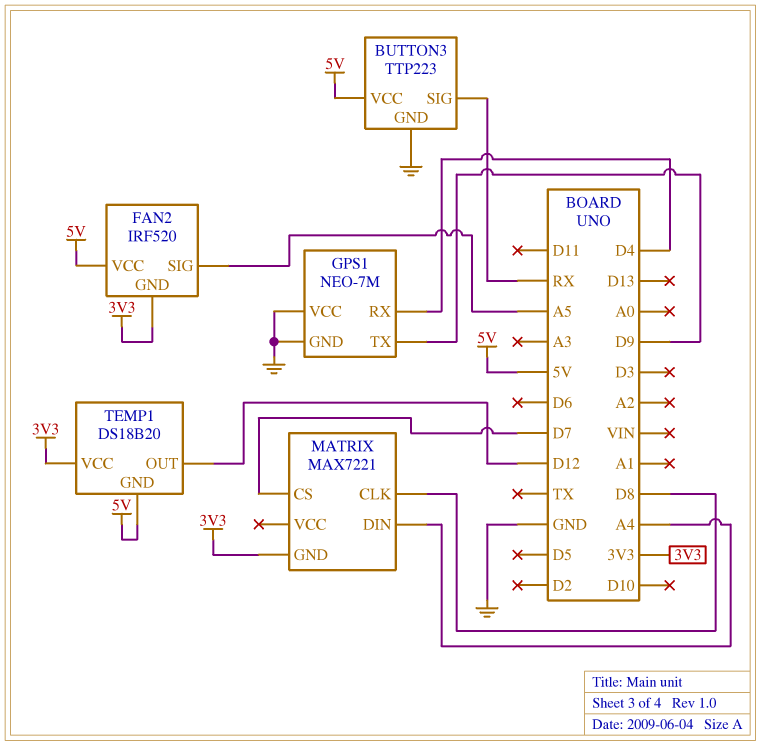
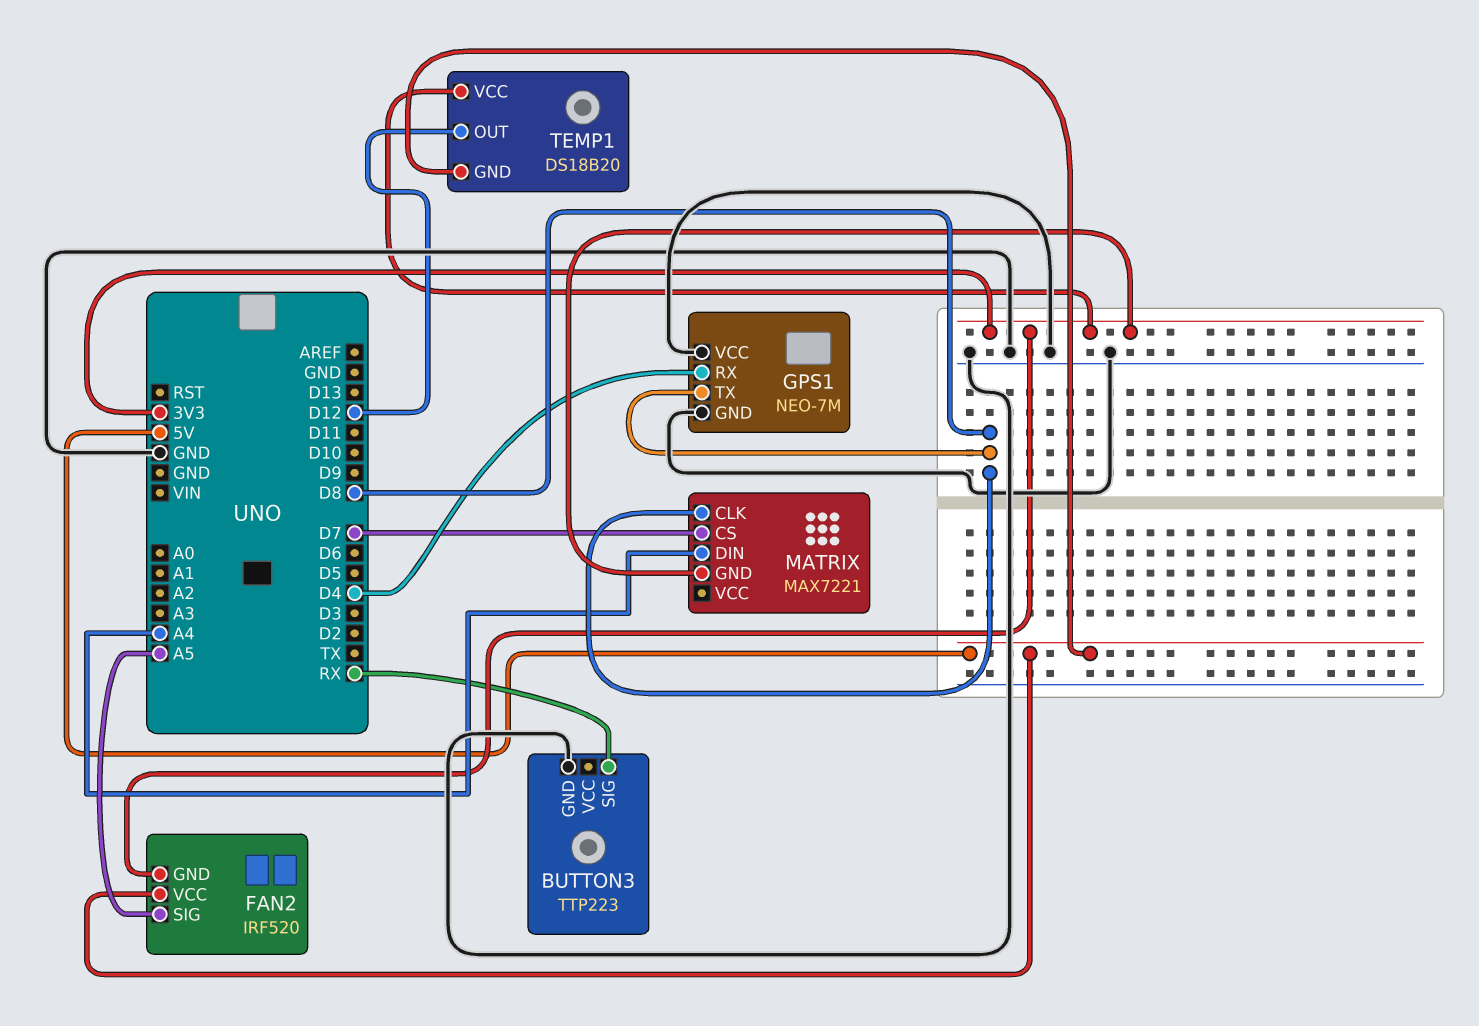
BUTTON3 pin VCC: 5V -> none
GPS1 pin TX: D9 -> D8

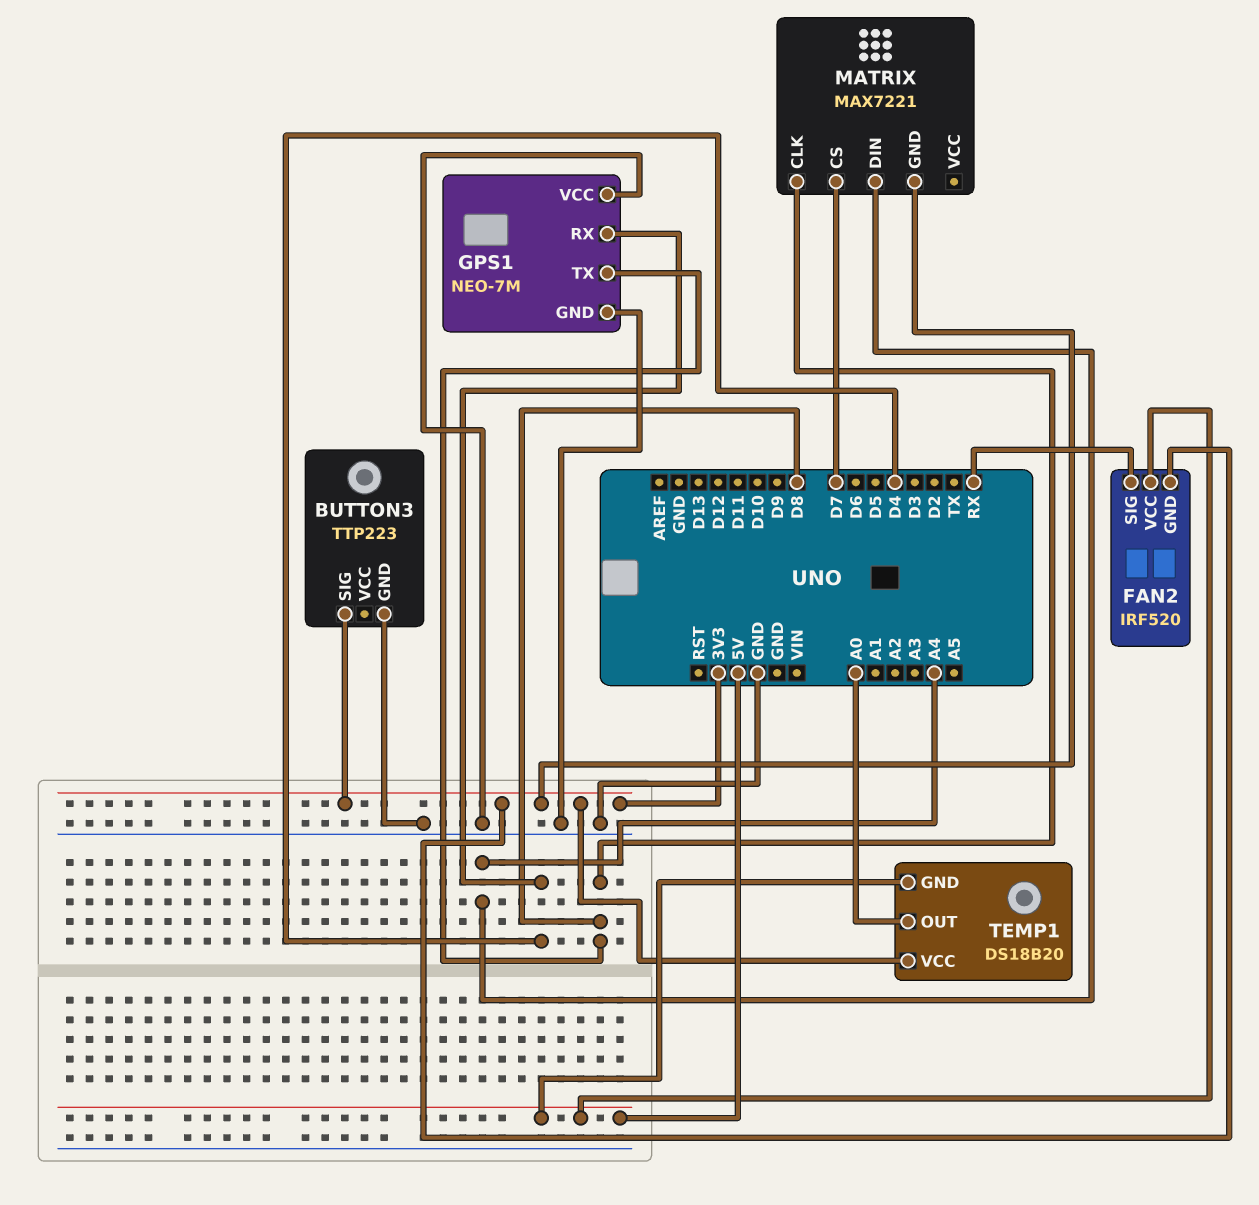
BUTTON3 pin SIG: RX -> 3V3
FAN2 pin SIG: A5 -> RX
TEMP1 pin OUT: D12 -> A0

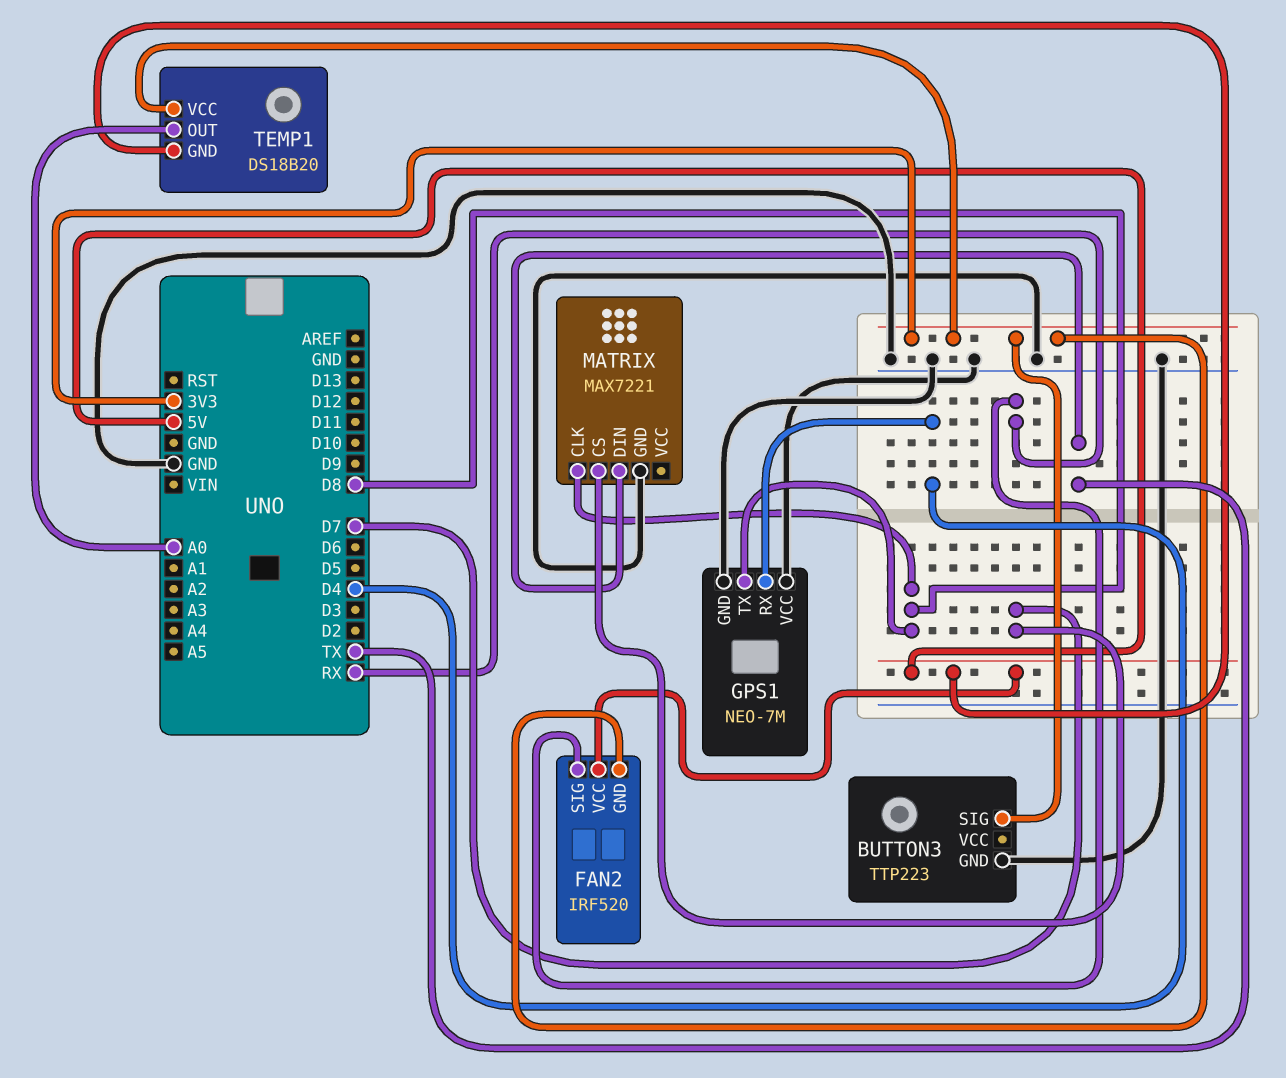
MATRIX pin DIN: A4 -> TX
MATRIX pin GND: 3V3 -> GND

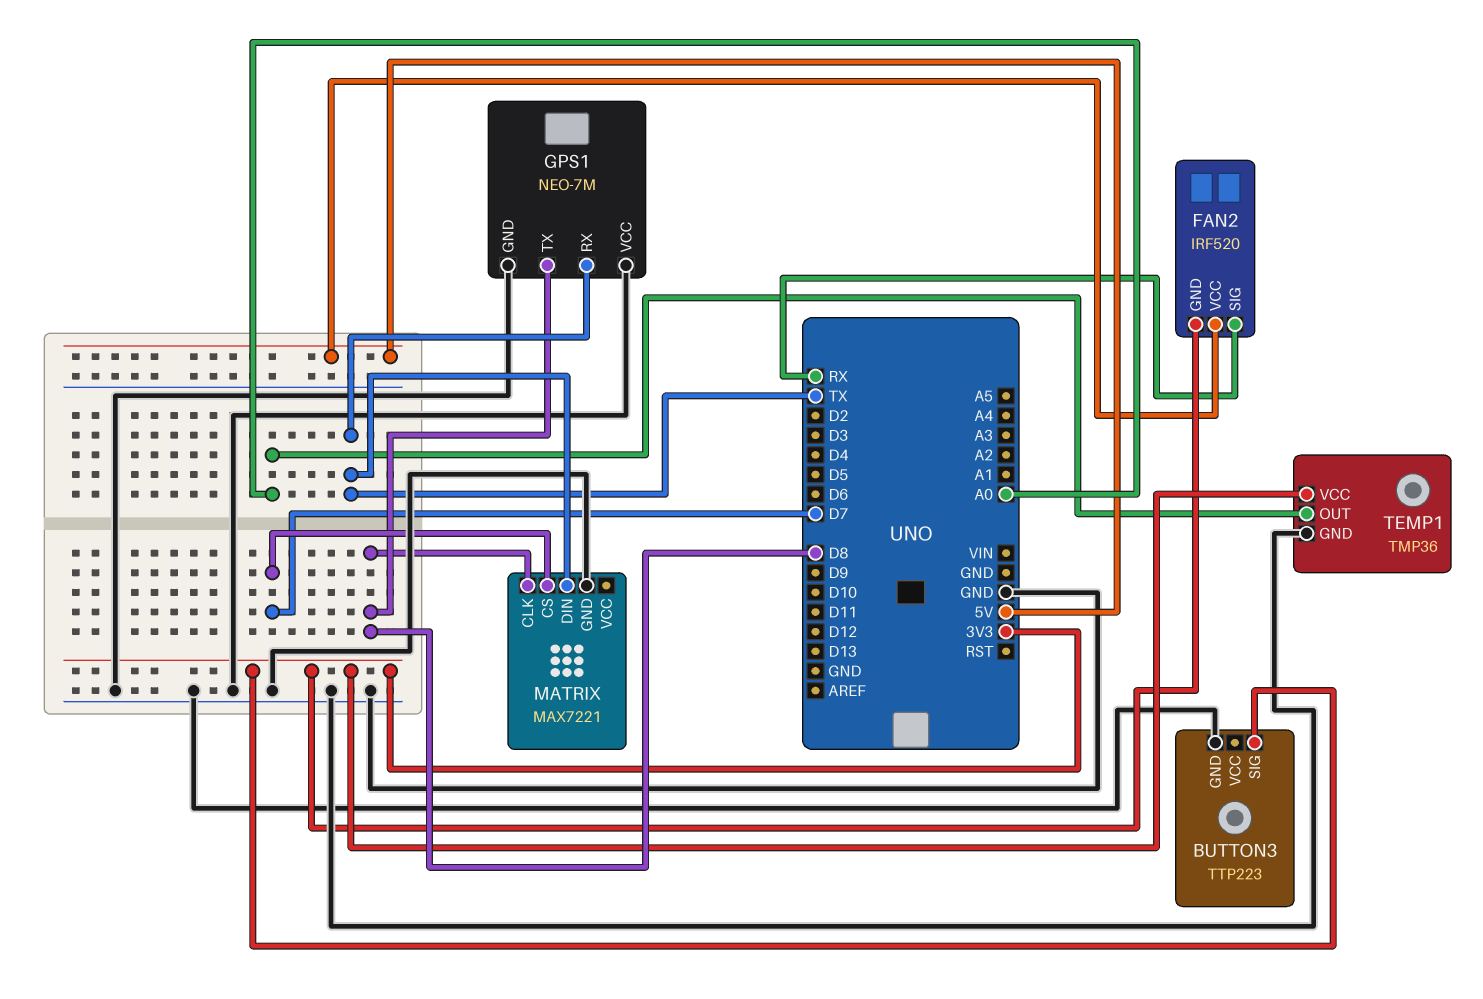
GPS1 pin RX: D4 -> TX
TEMP1: DS18B20 -> TMP36
TEMP1 pin GND: 5V -> GND

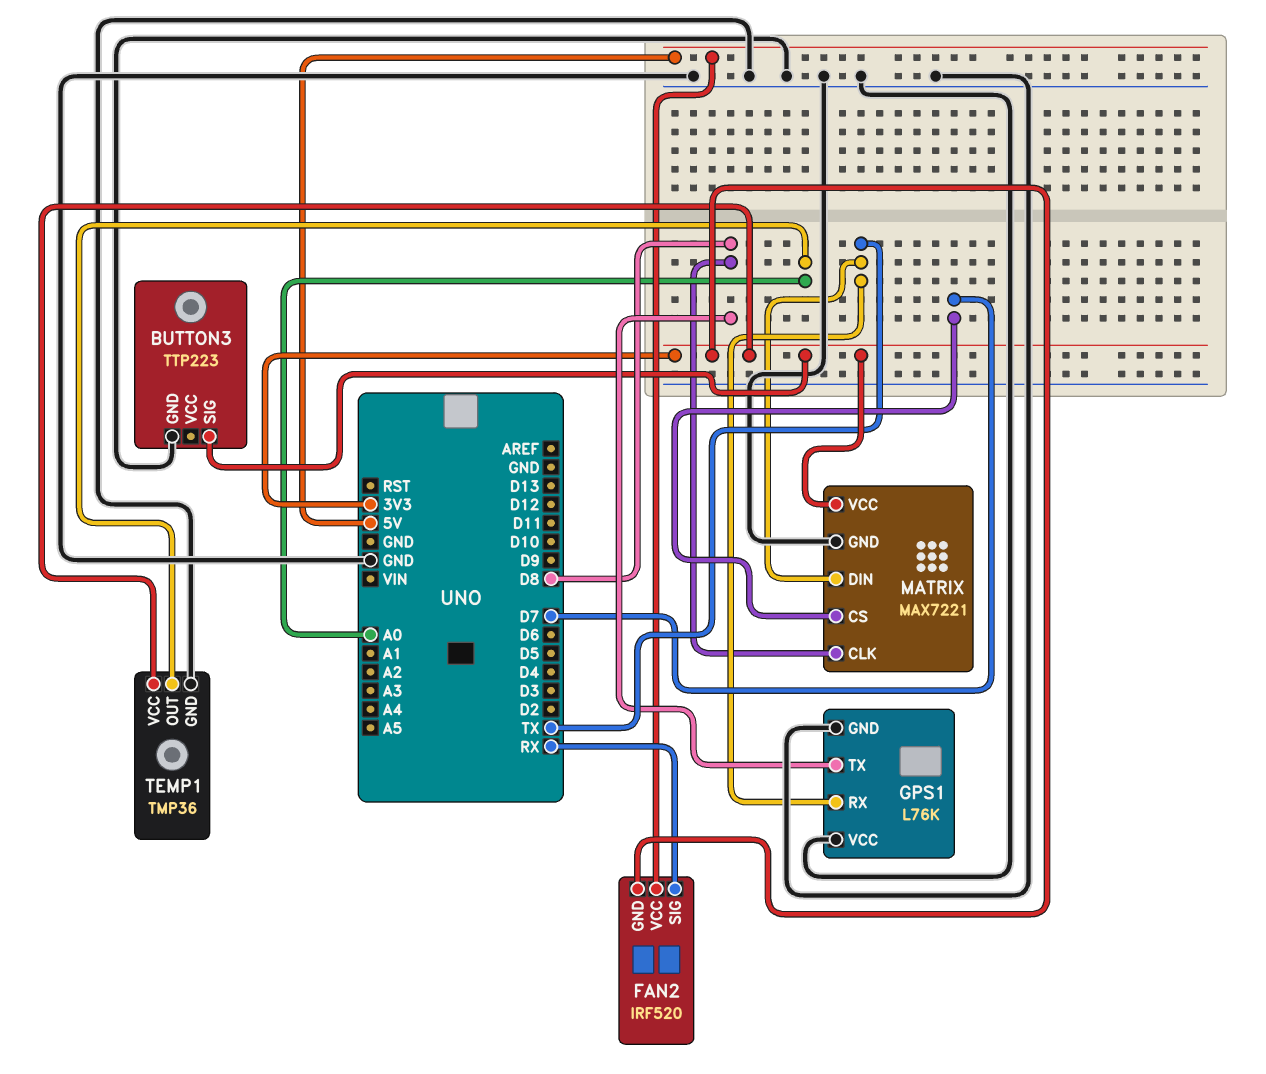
GPS1: NEO-7M -> L76K
MATRIX pin VCC: none -> 3V3

